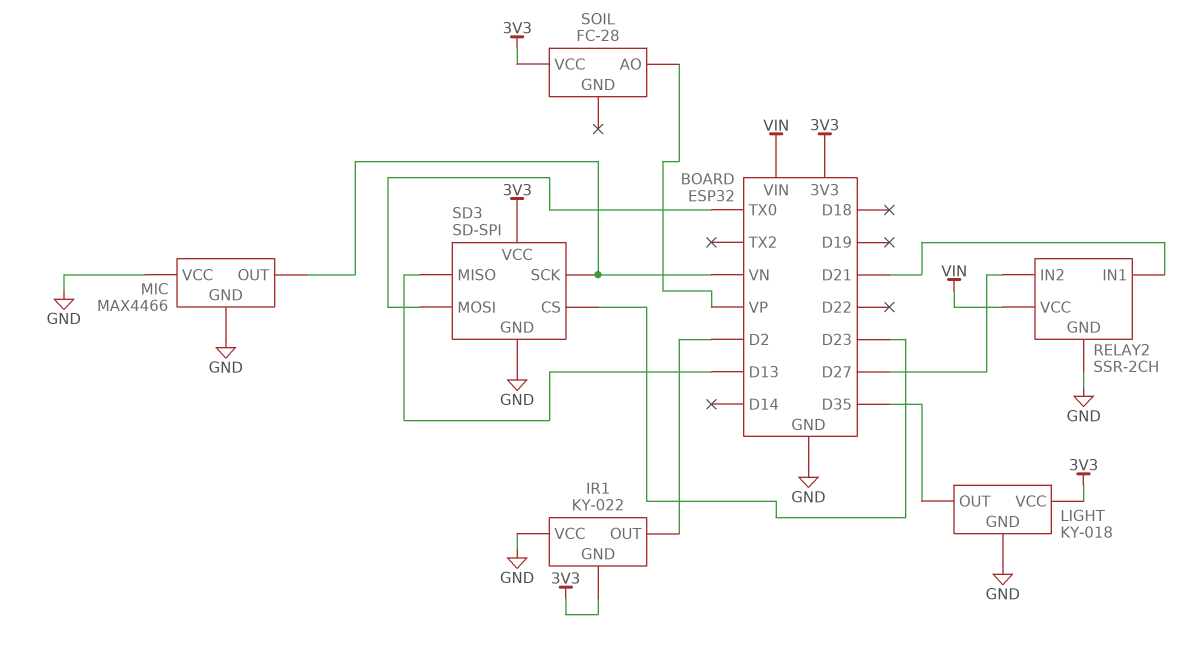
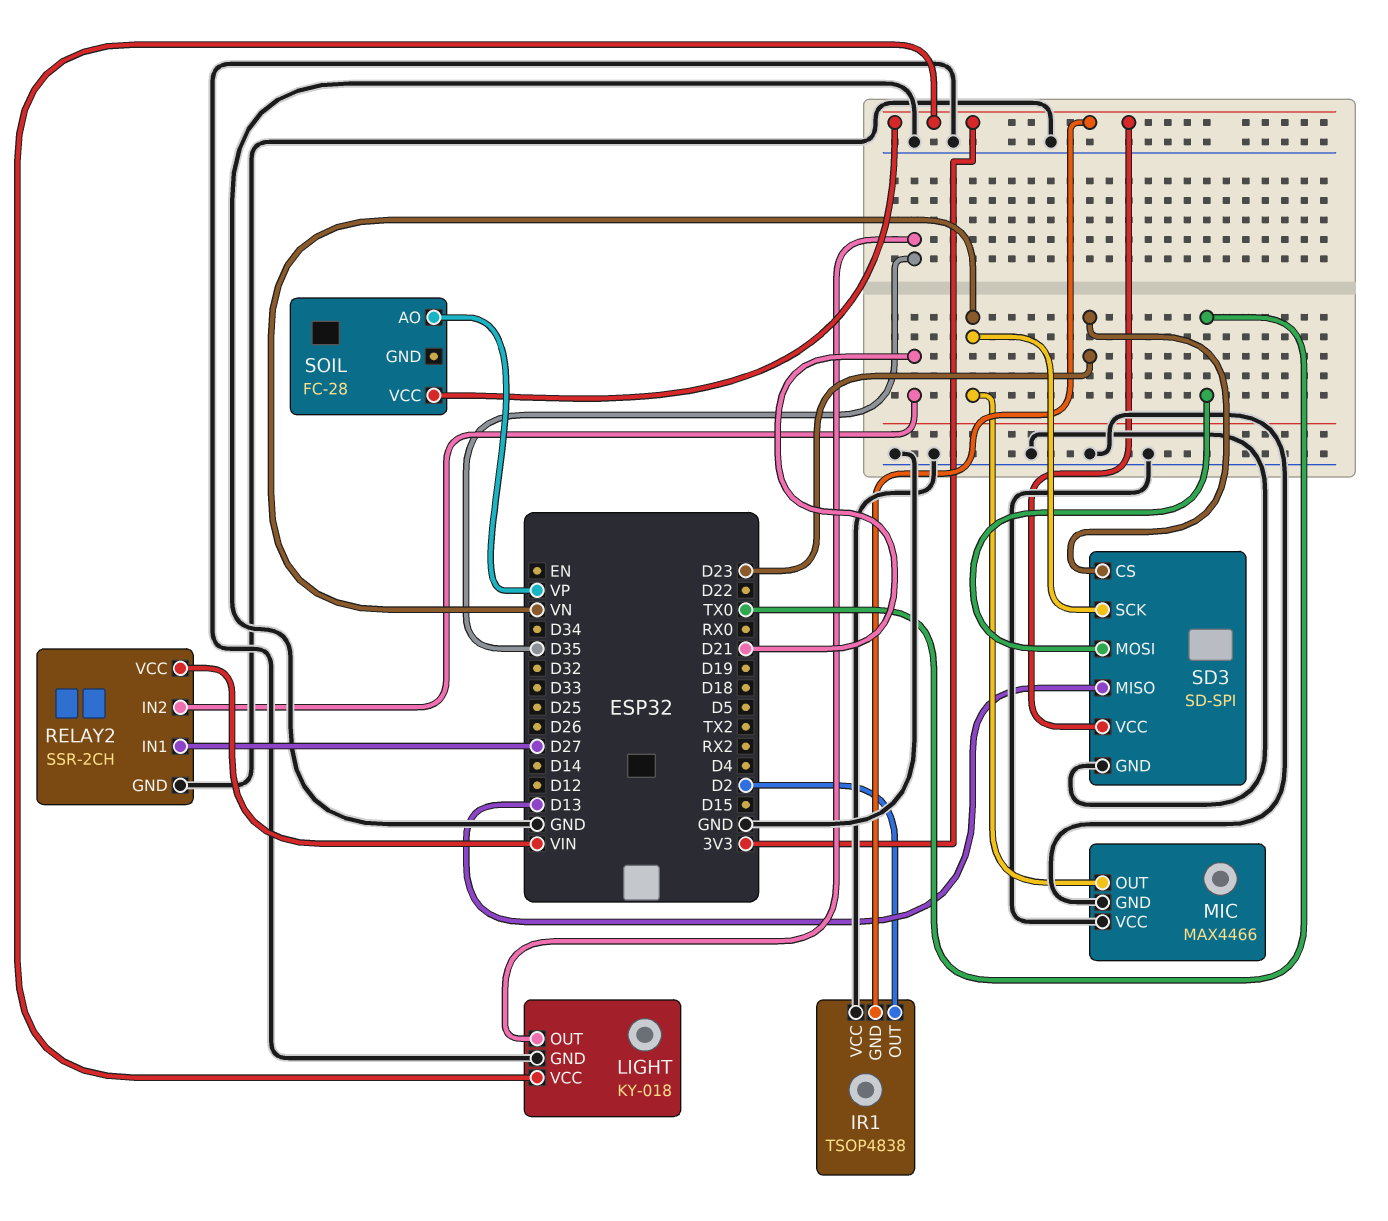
IR1: KY-022 -> TSOP4838
RELAY2 pin IN1: D21 -> D27
RELAY2 pin IN2: D27 -> D21

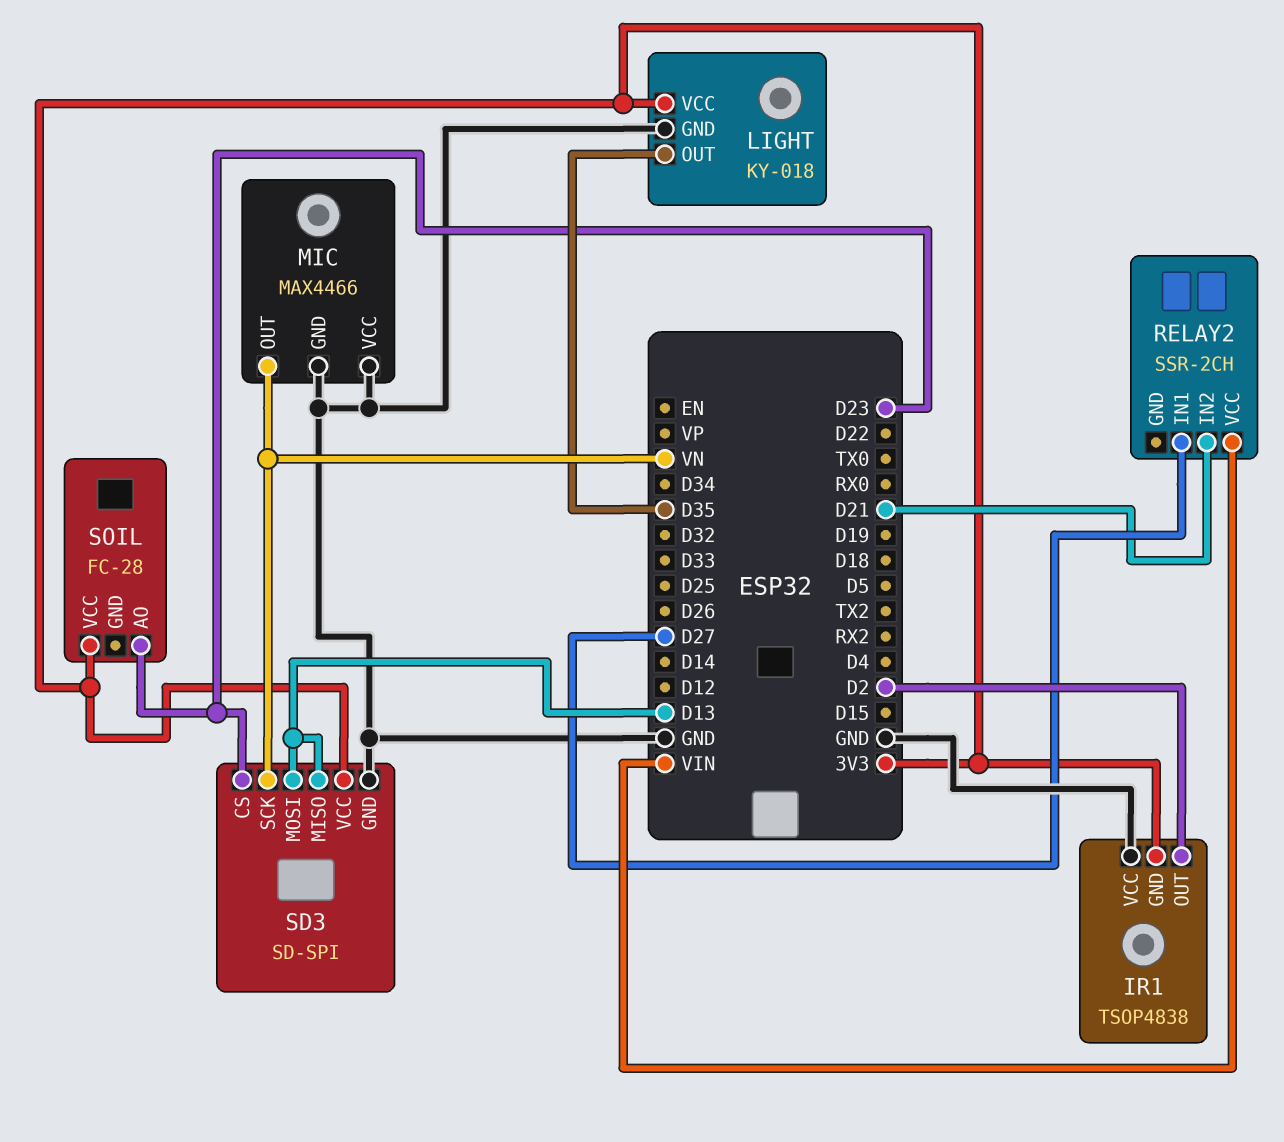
RELAY2 pin GND: GND -> none
SD3 pin MOSI: TX0 -> D13
SOIL pin AO: VP -> D23

